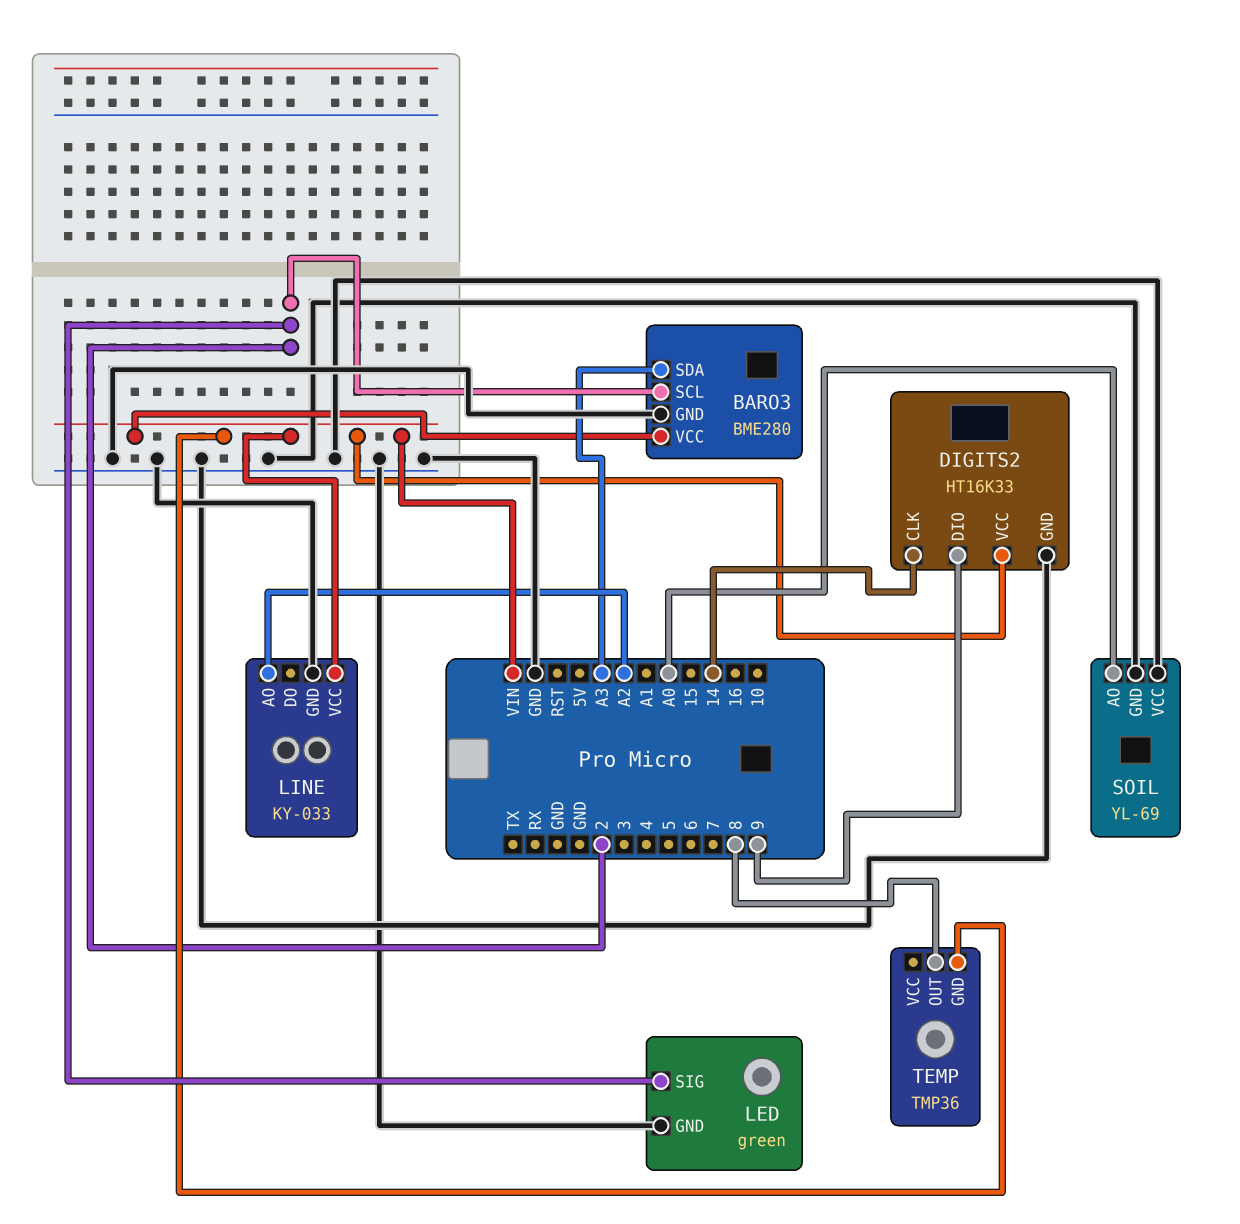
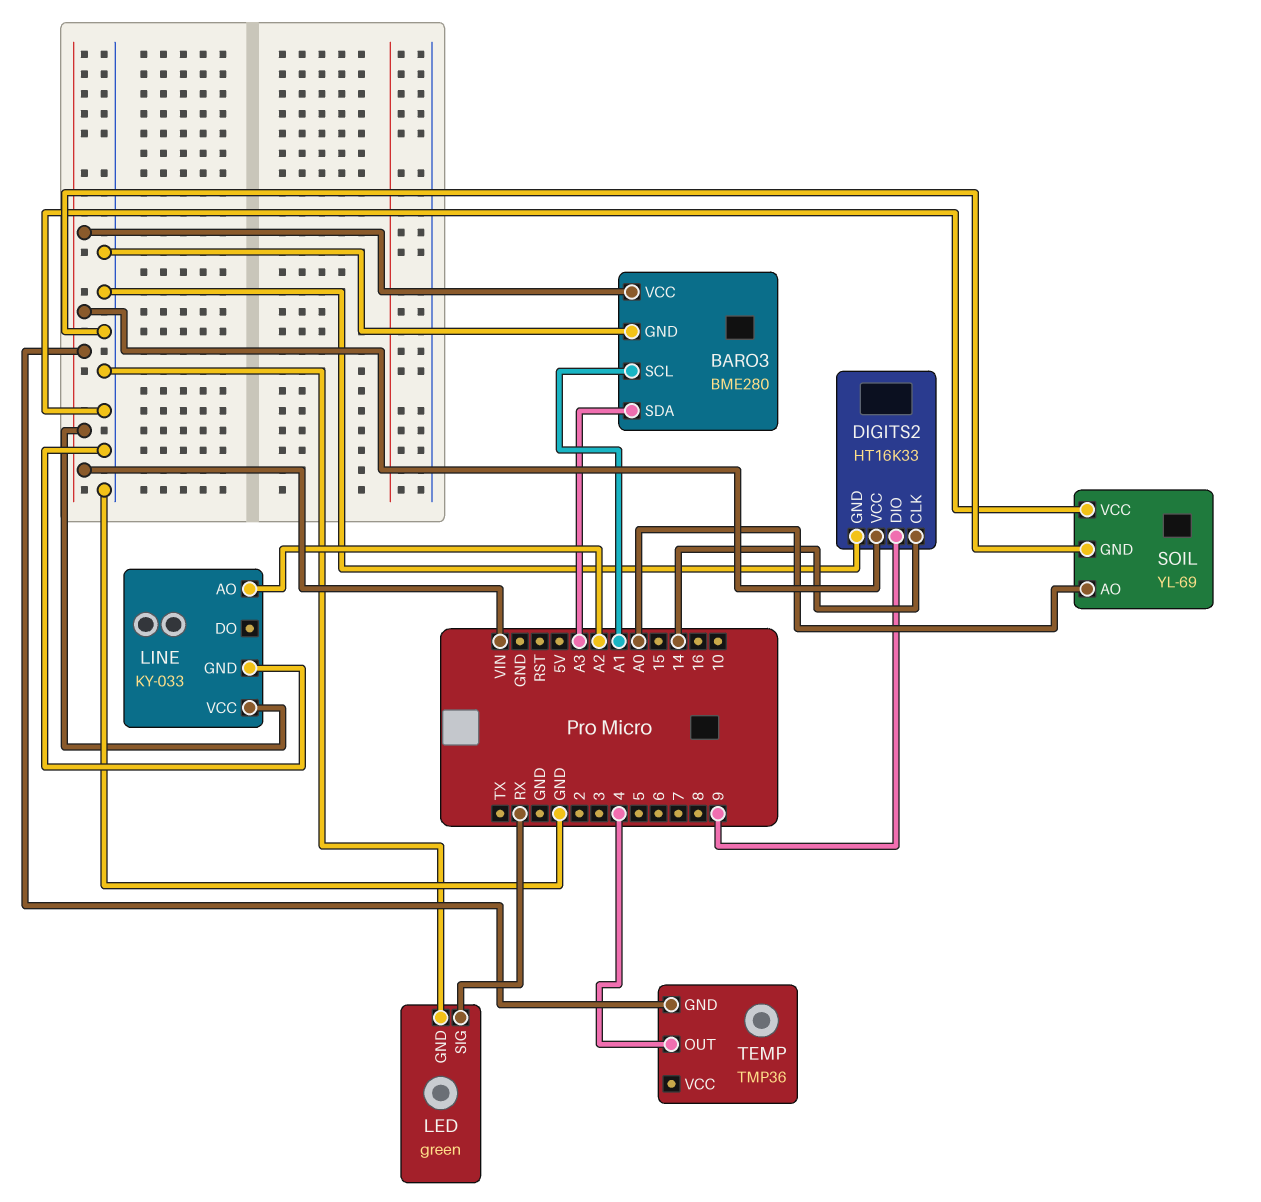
BARO3 pin SCL: 2 -> A1
LED pin SIG: 2 -> RX
TEMP pin OUT: 8 -> 4

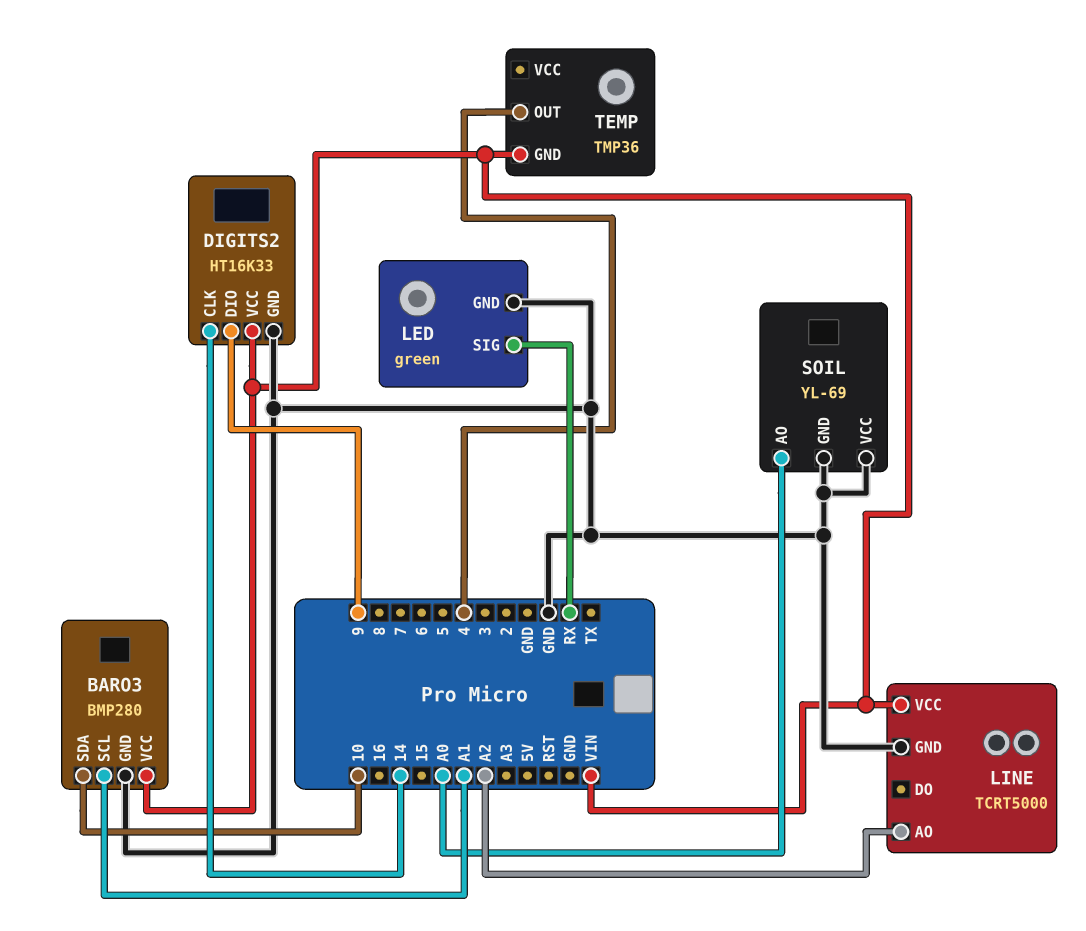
BARO3: BME280 -> BMP280
BARO3 pin SDA: A3 -> 10
LINE: KY-033 -> TCRT5000

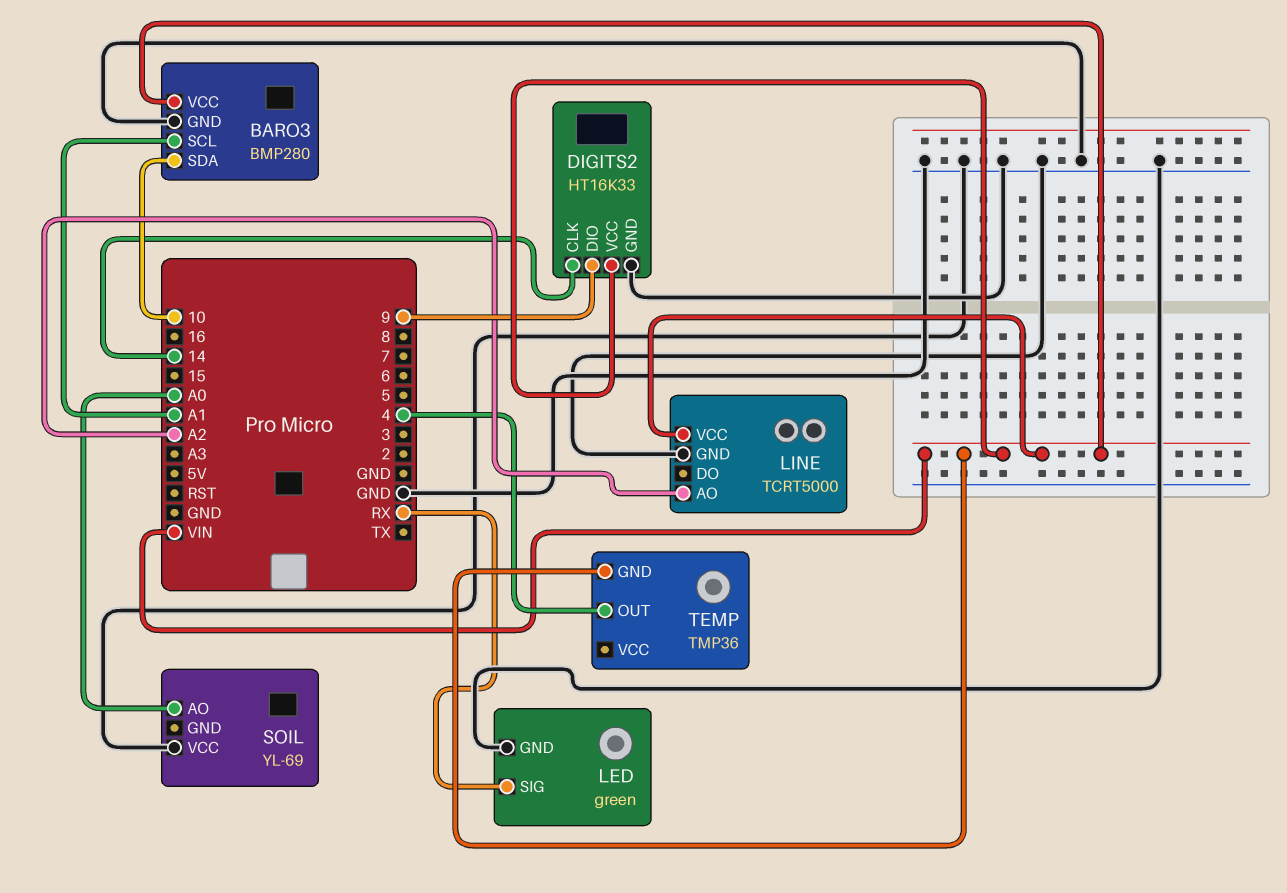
SOIL pin GND: GND -> none

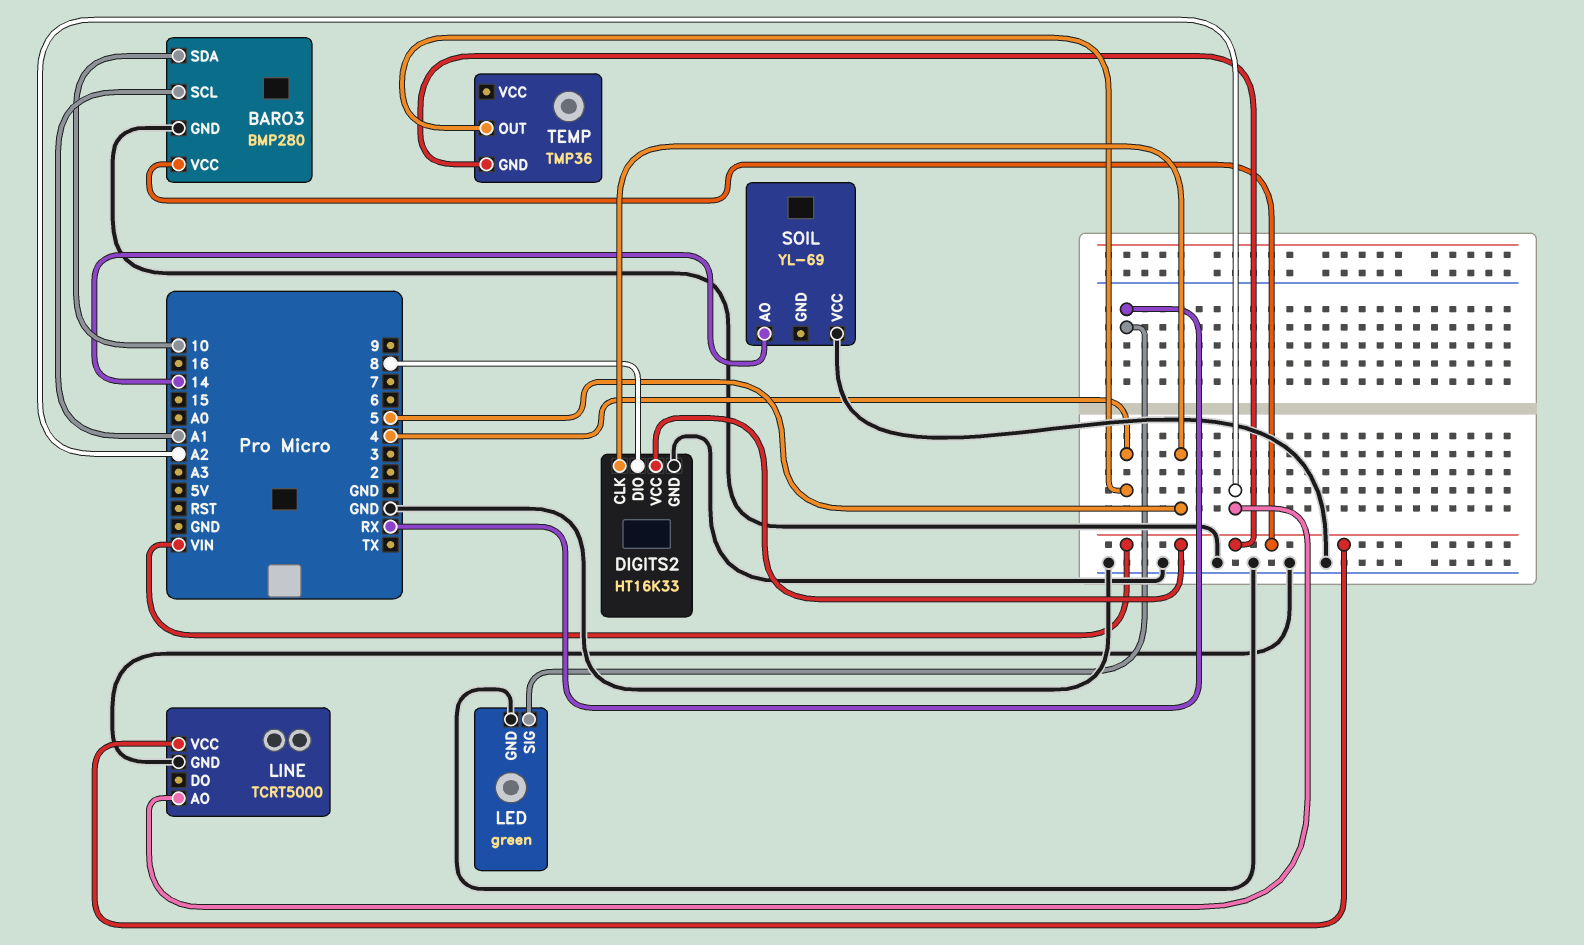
DIGITS2 pin CLK: 14 -> 5
DIGITS2 pin DIO: 9 -> 8
SOIL pin AO: A0 -> 14

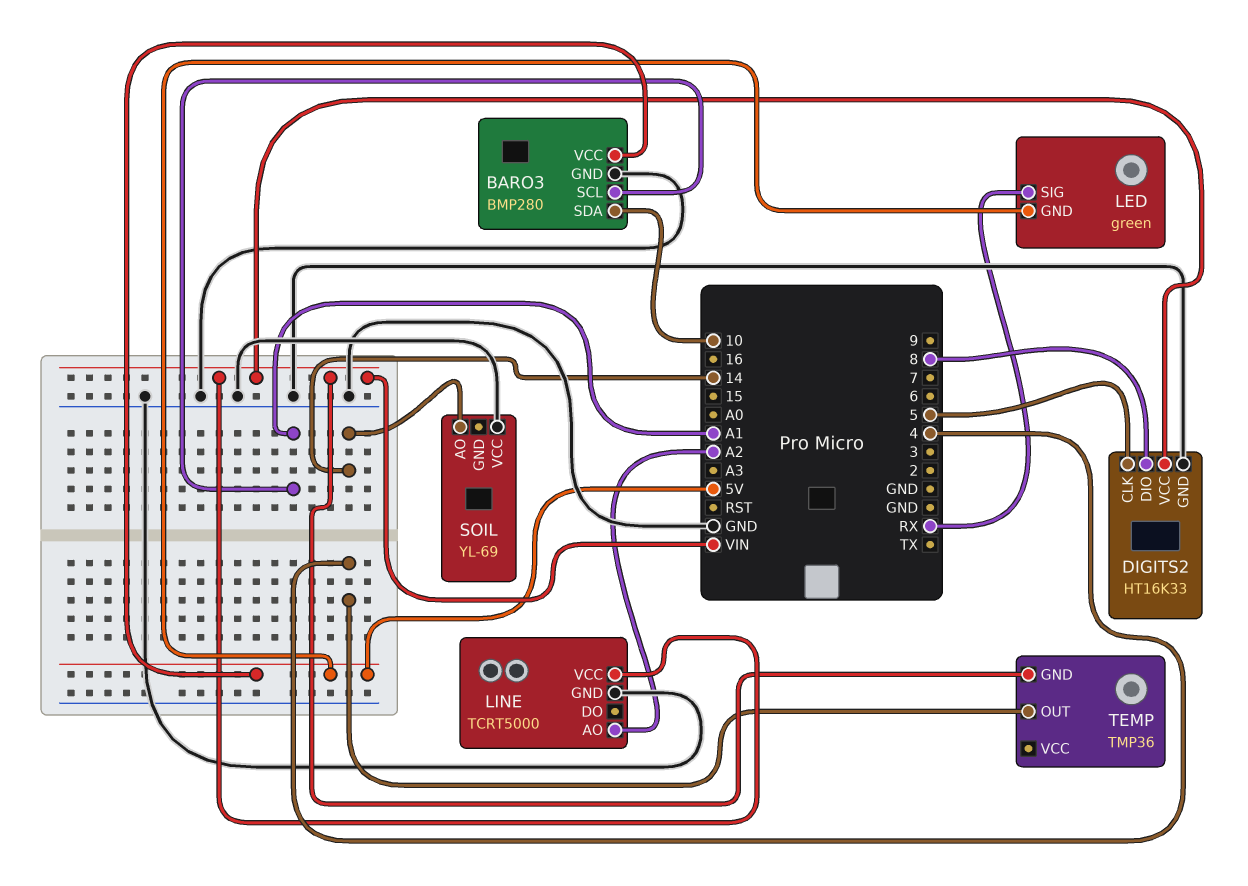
BARO3 pin VCC: VIN -> 5V
LED pin GND: GND -> 5V

